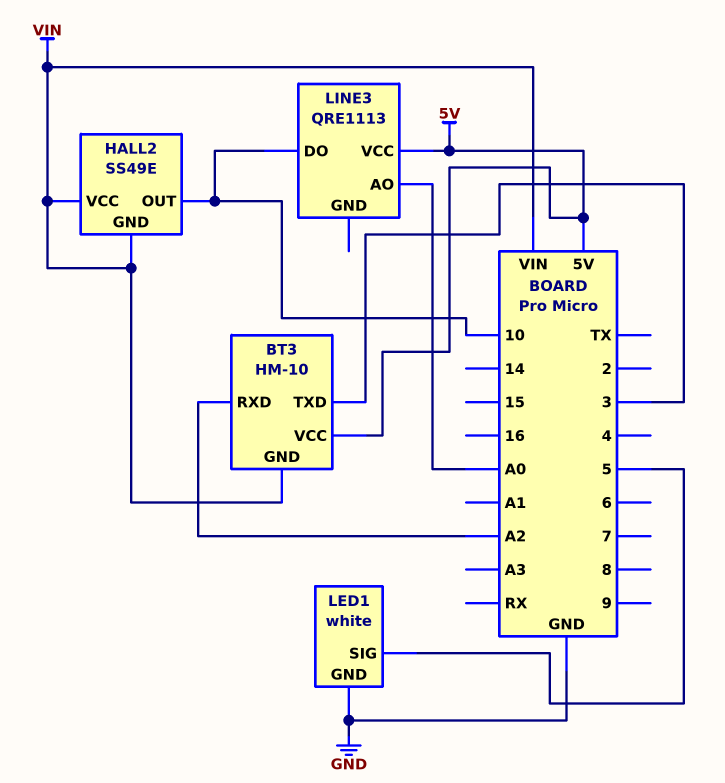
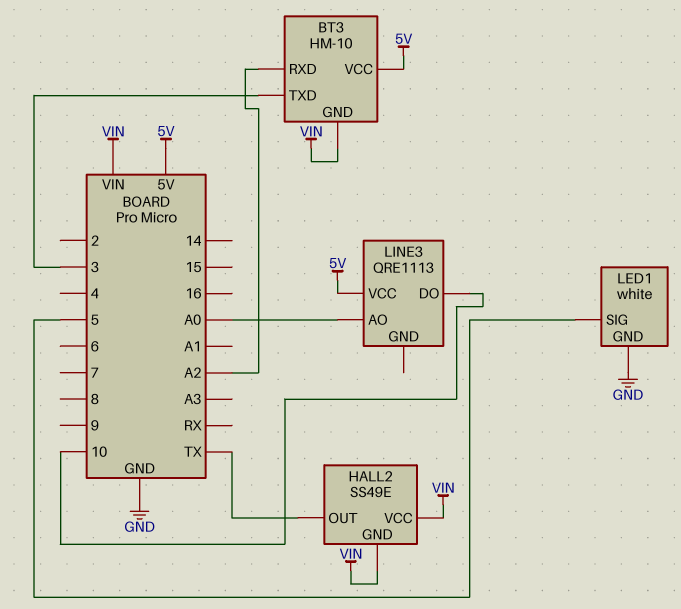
HALL2 pin OUT: 10 -> TX

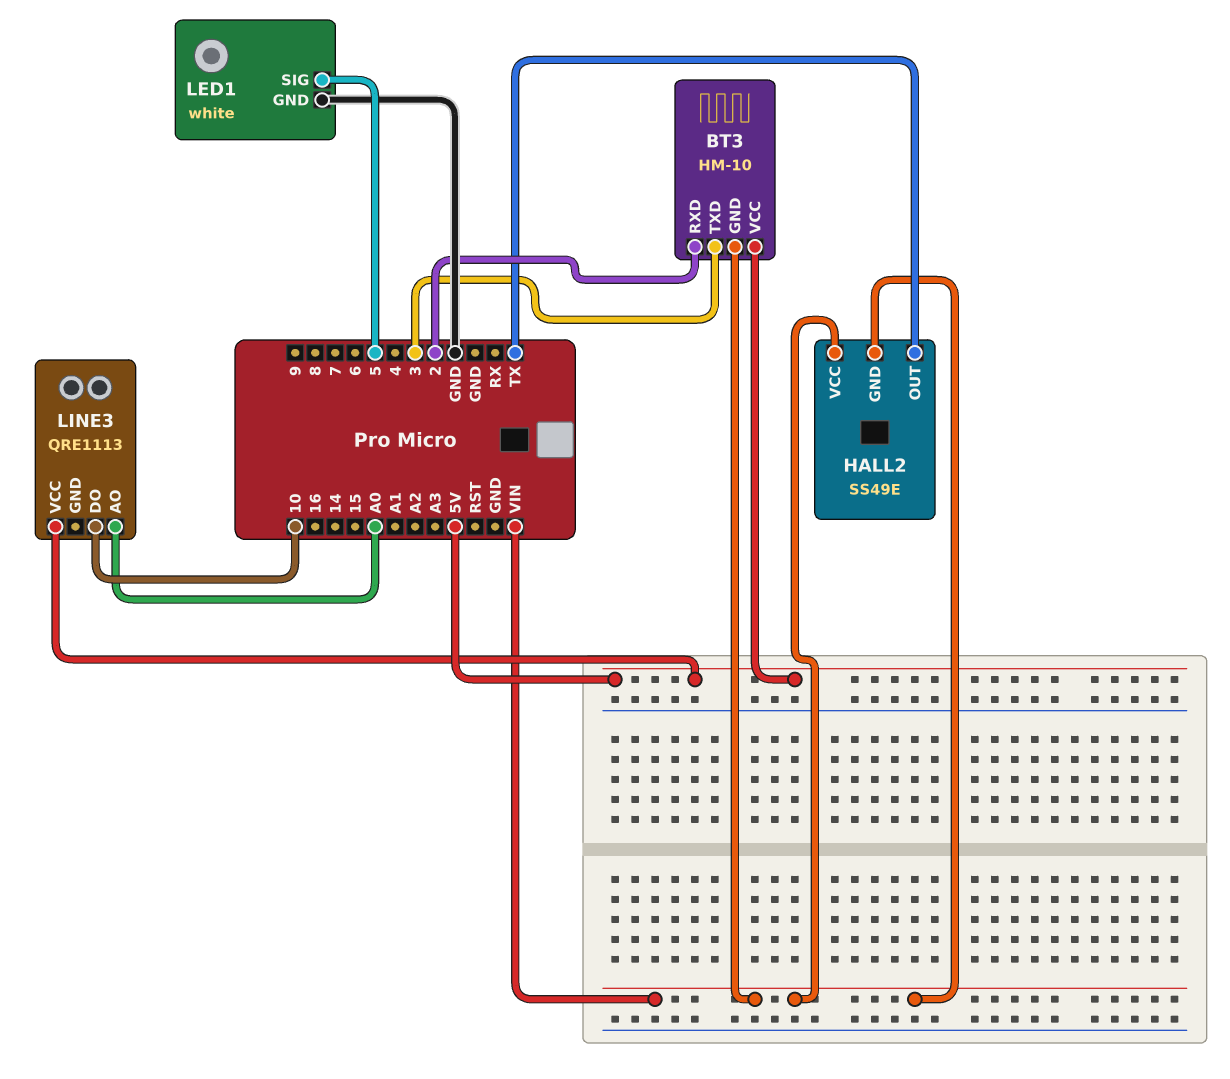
BT3 pin RXD: A2 -> 2

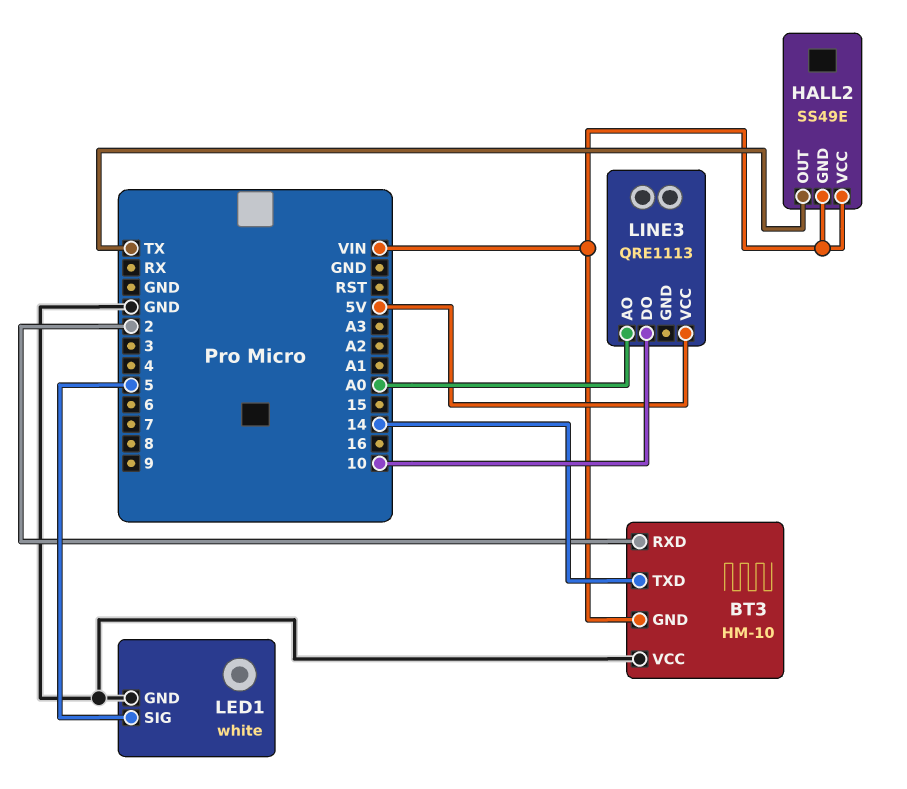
BT3 pin TXD: 3 -> 14
BT3 pin VCC: 5V -> GND

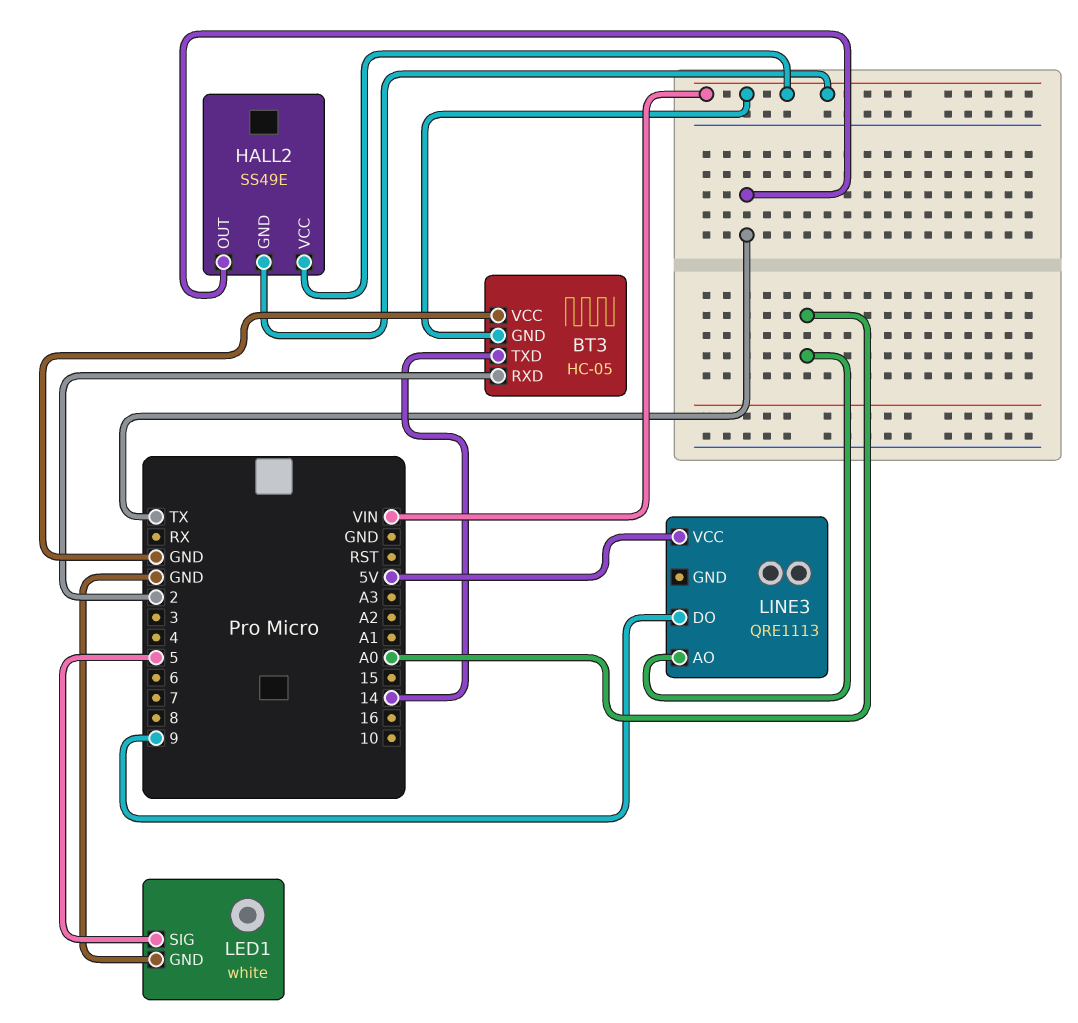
BT3: HM-10 -> HC-05
LINE3 pin DO: 10 -> 9

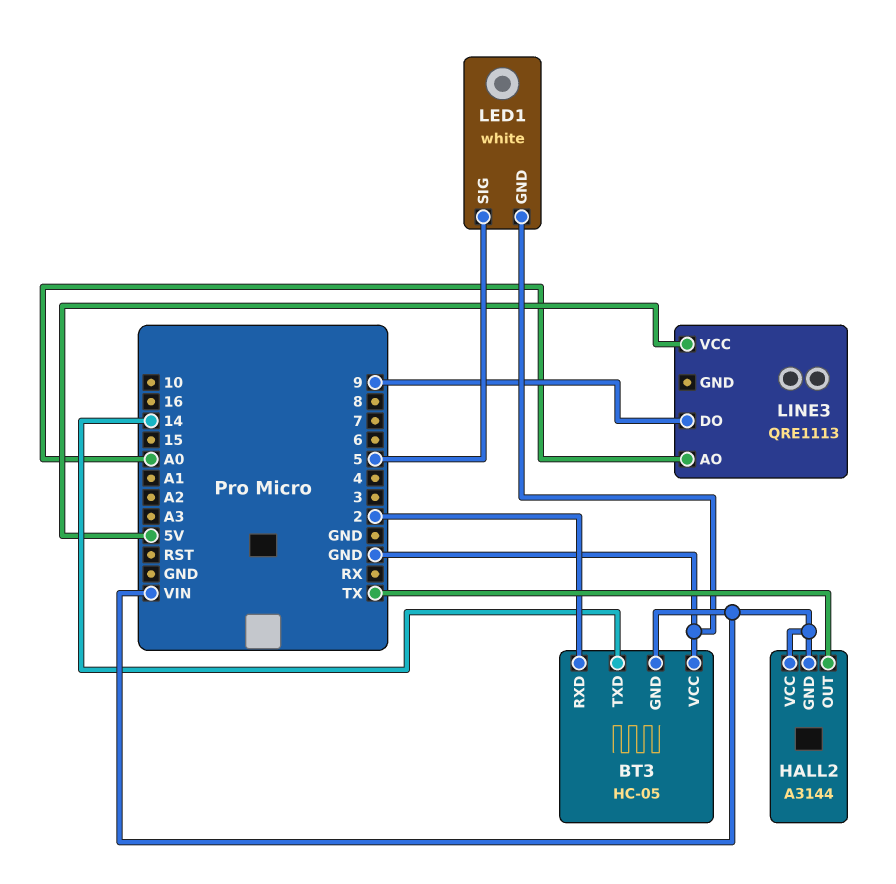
HALL2: SS49E -> A3144

